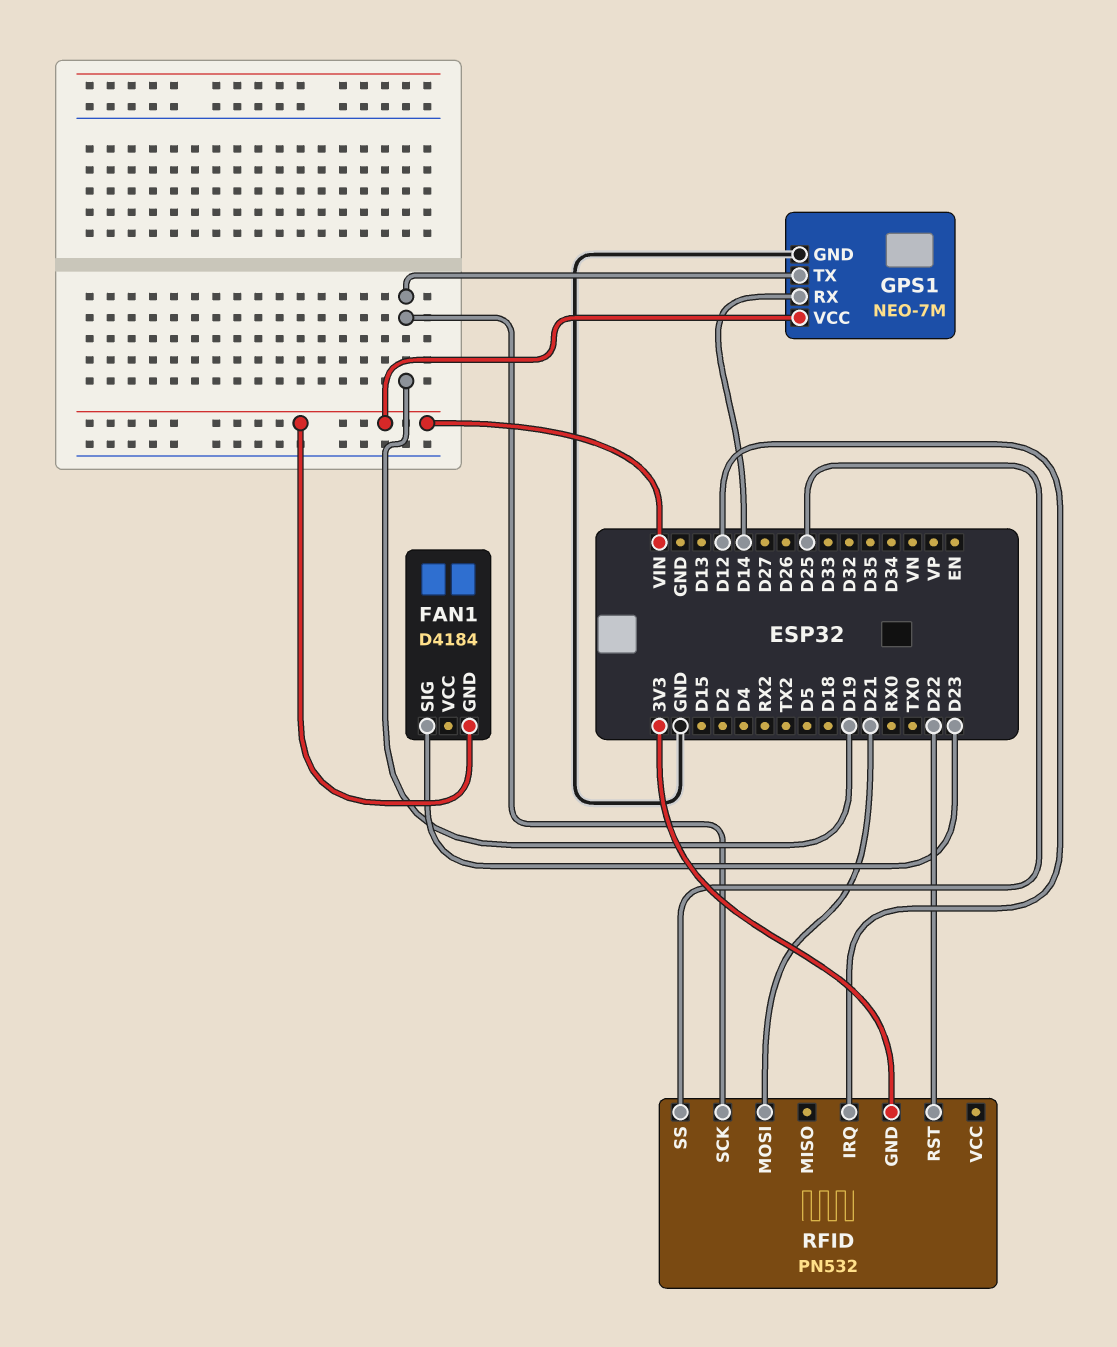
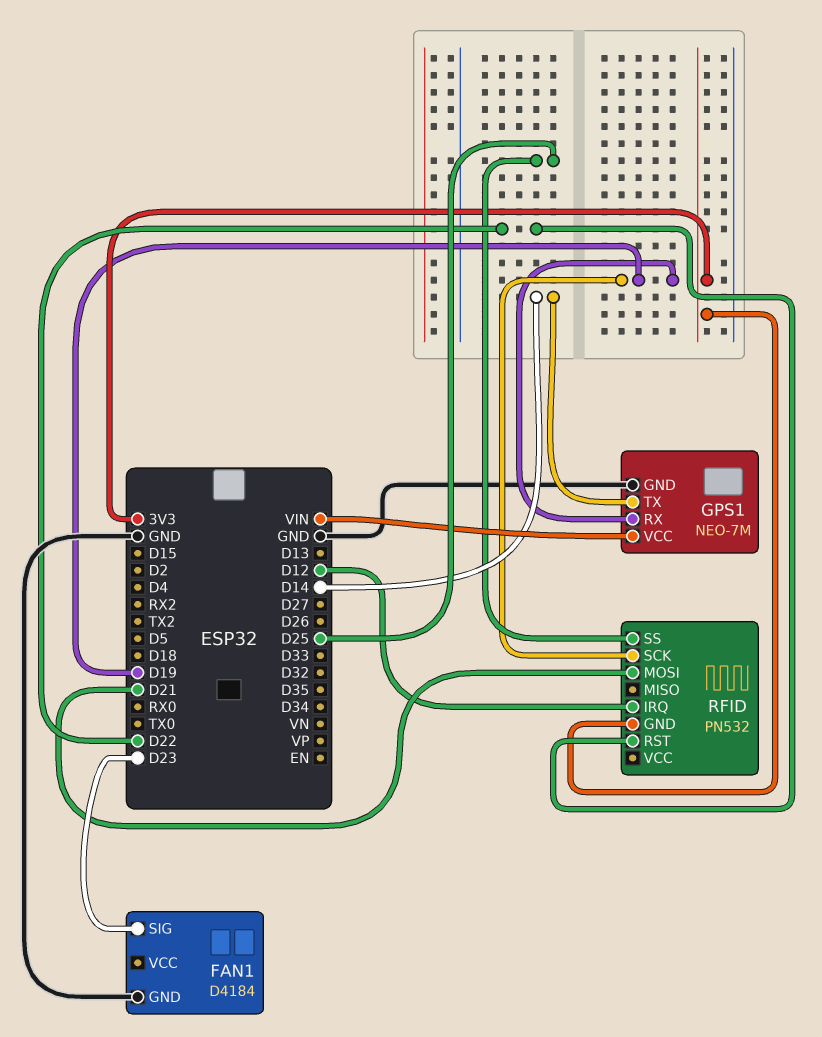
FAN1 pin GND: VIN -> GND
GPS1 pin RX: D14 -> D19
GPS1 pin TX: D19 -> D14

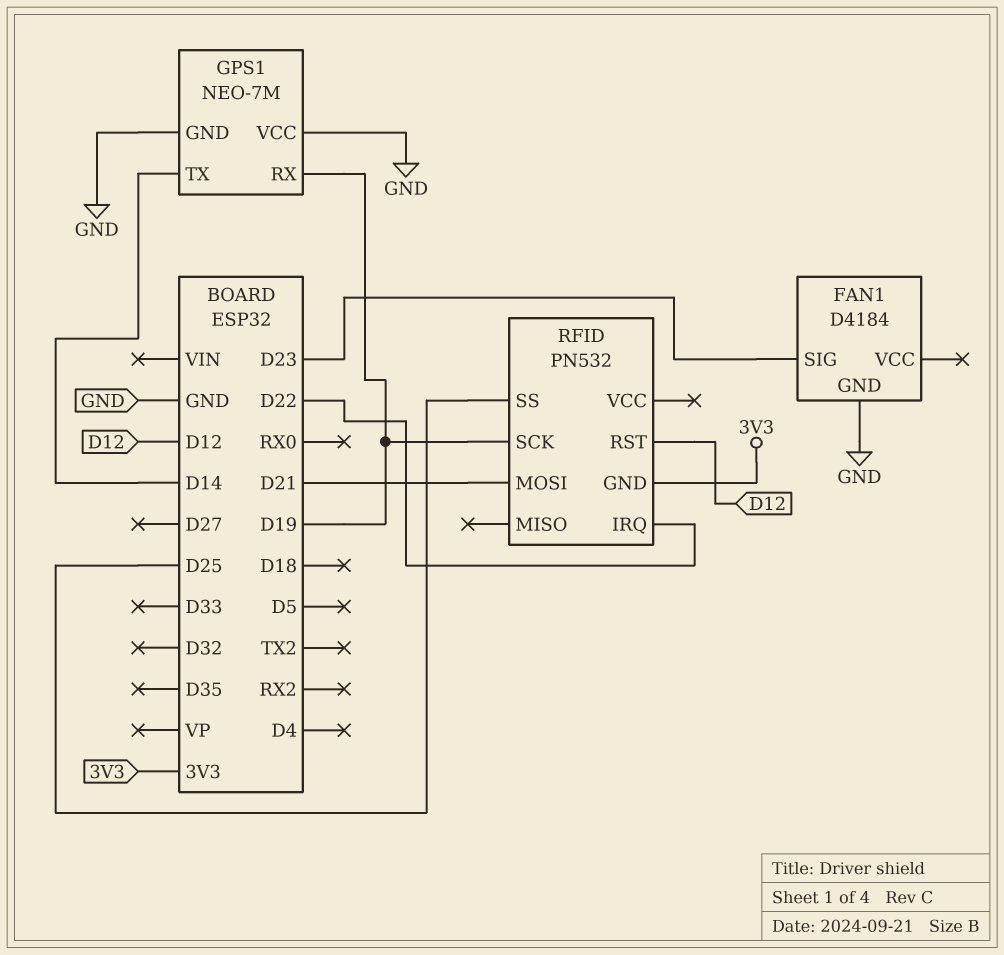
GPS1 pin VCC: VIN -> GND
RFID pin IRQ: D12 -> D22
RFID pin RST: D22 -> D12

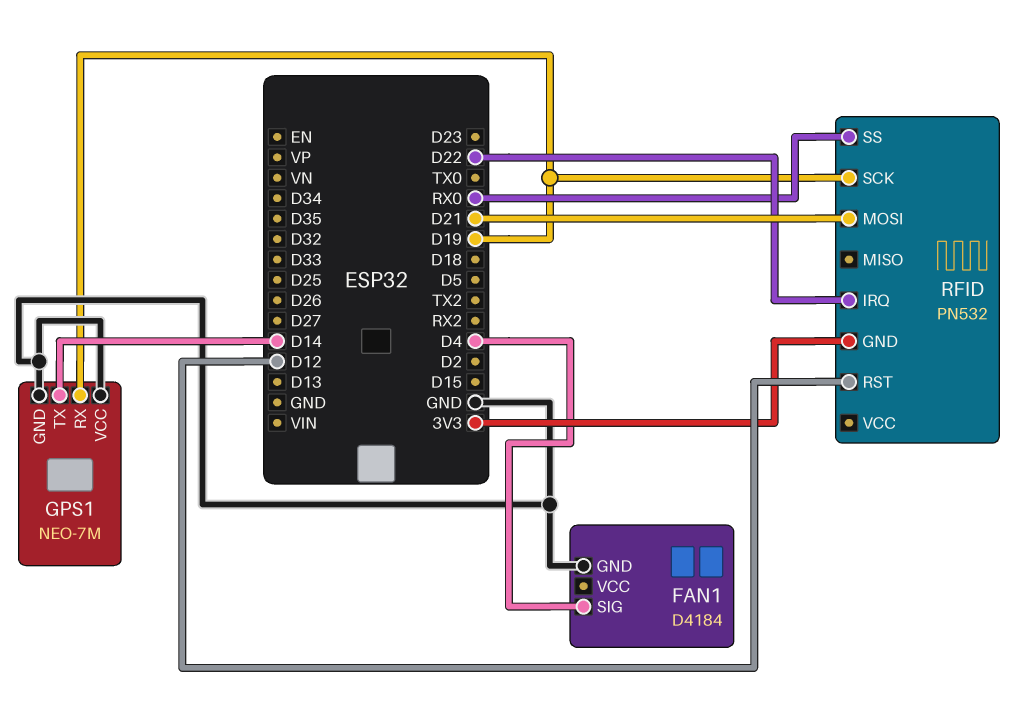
FAN1 pin SIG: D23 -> D4
RFID pin SS: D25 -> RX0

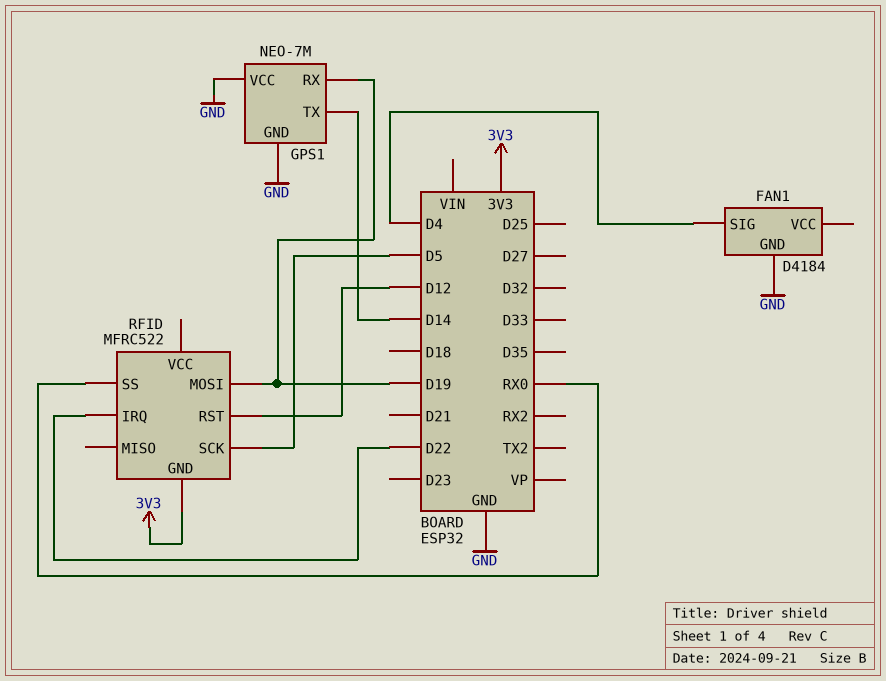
RFID: PN532 -> MFRC522
RFID pin MOSI: D21 -> D19
RFID pin SCK: D19 -> D5

